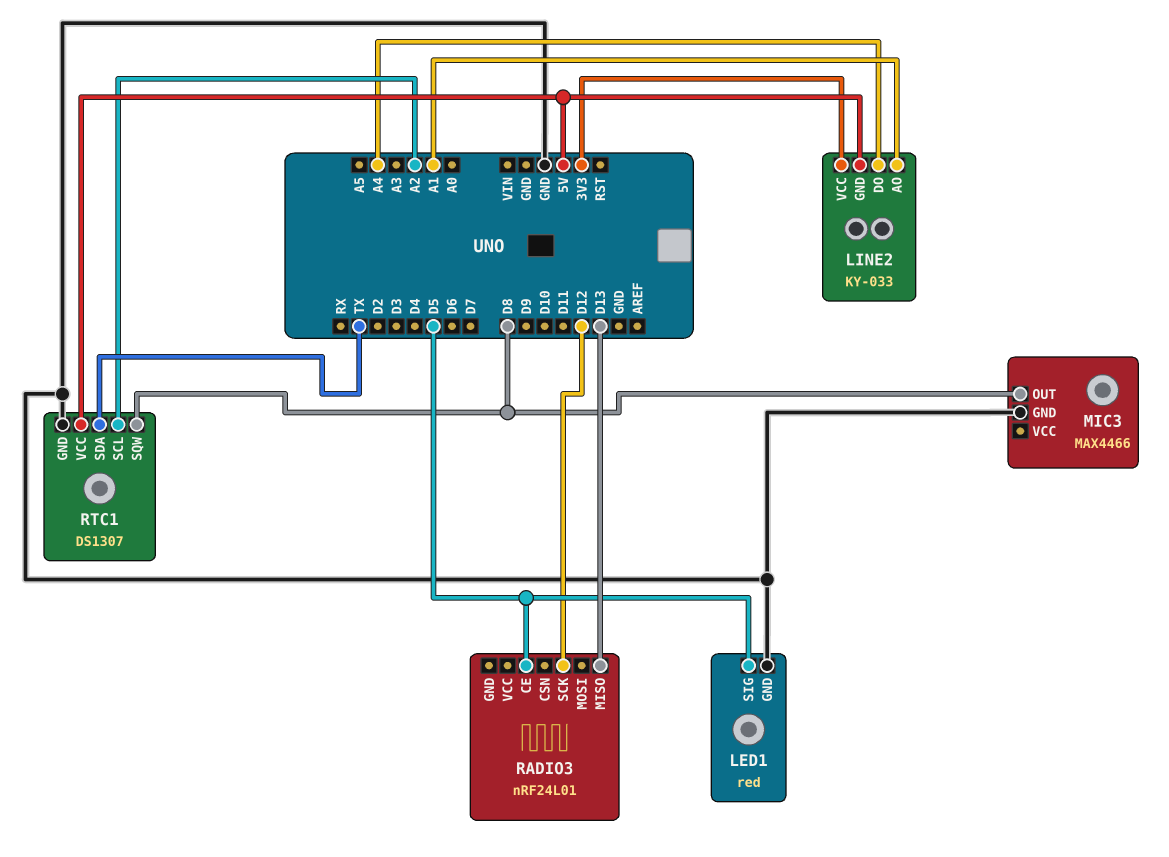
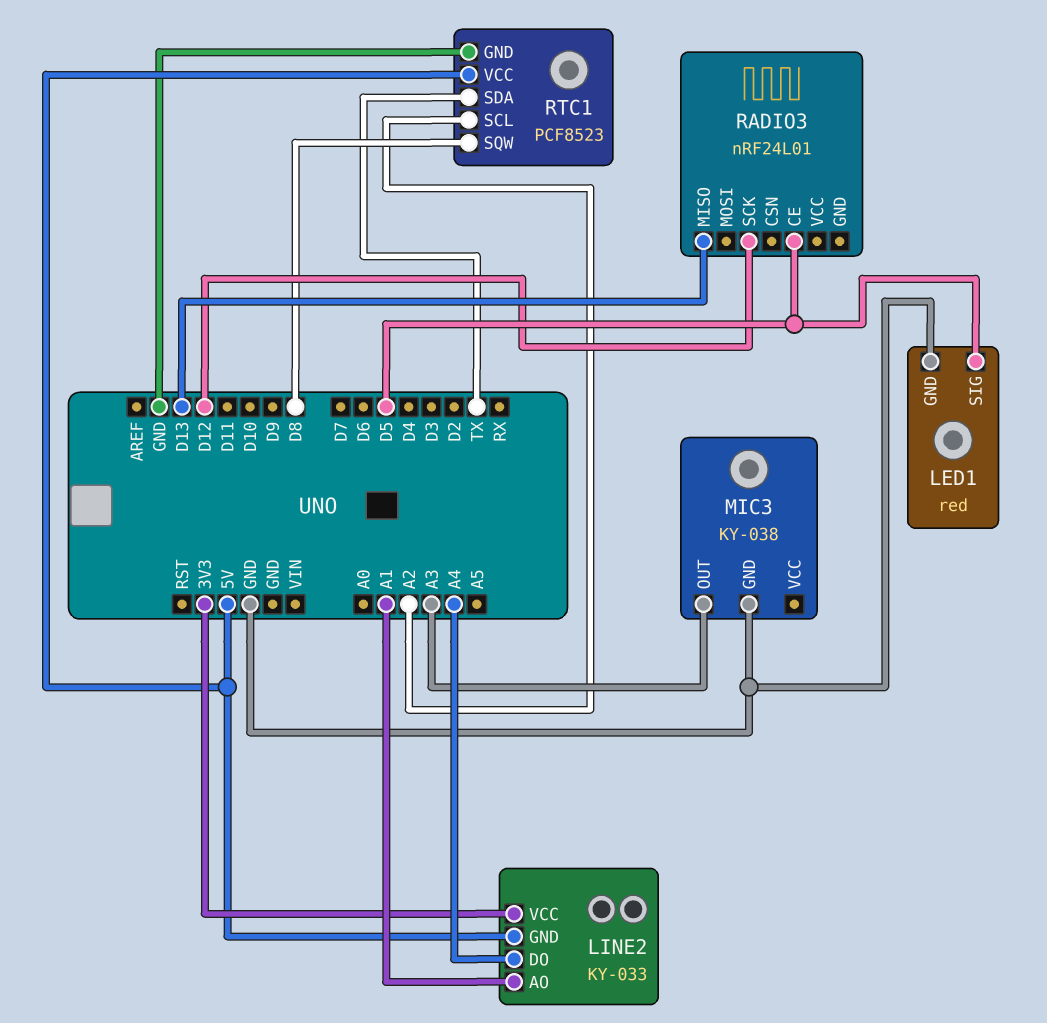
MIC3: MAX4466 -> KY-038
MIC3 pin OUT: D8 -> A3
RTC1: DS1307 -> PCF8523

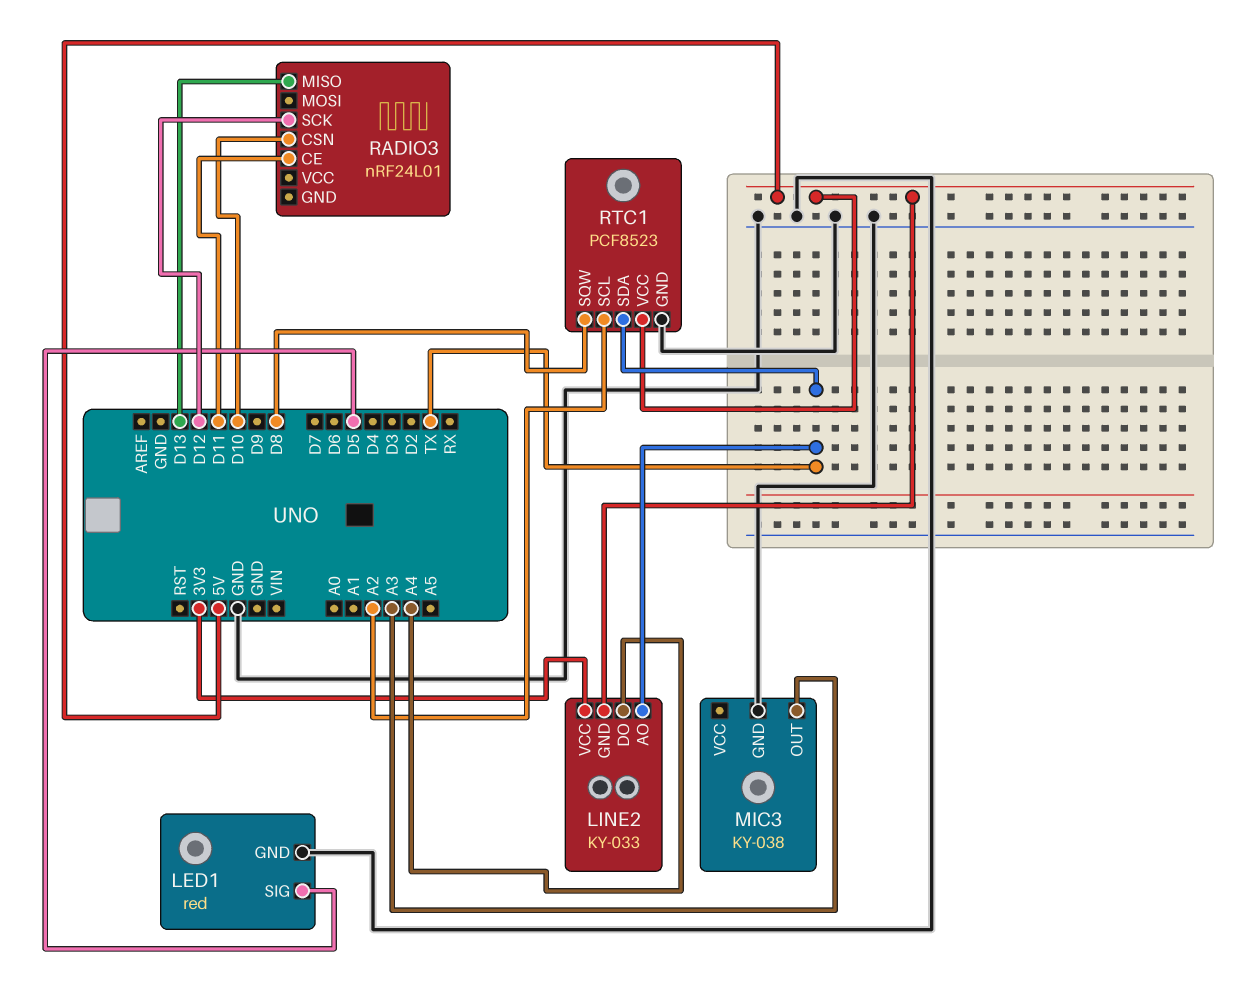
LINE2 pin AO: A1 -> TX
RADIO3 pin CE: D5 -> D11
RADIO3 pin CSN: none -> D10

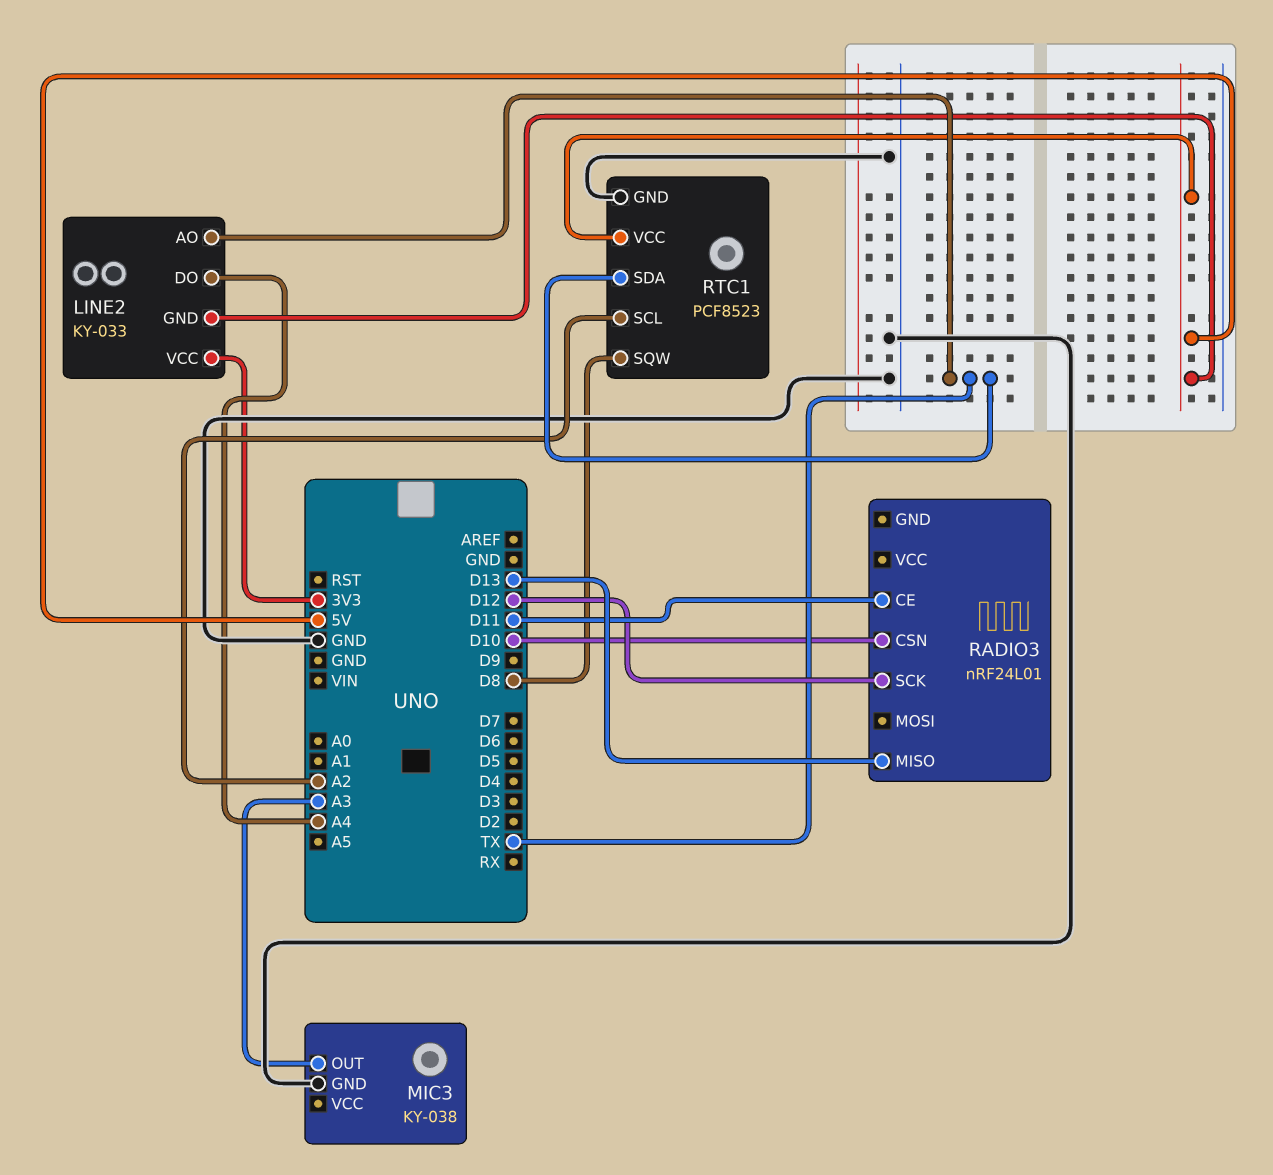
LED1: red -> none
LED1 pin GND: GND -> none
LED1 pin SIG: D5 -> none

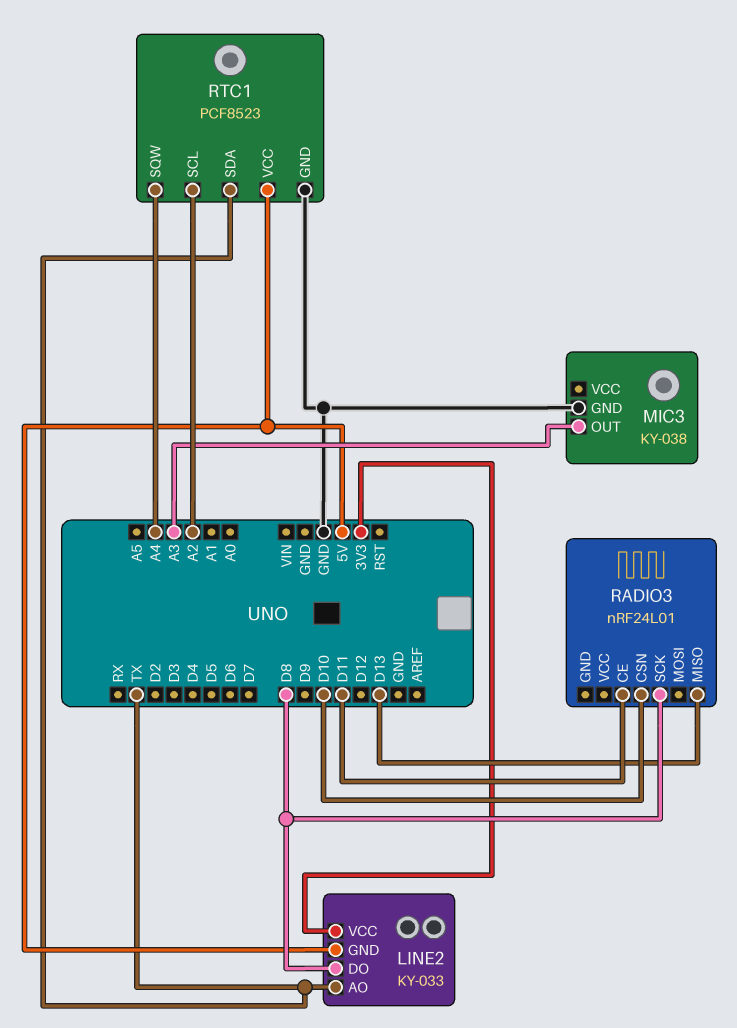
LINE2 pin DO: A4 -> D8
RADIO3 pin SCK: D12 -> D8
RTC1 pin SQW: D8 -> A4

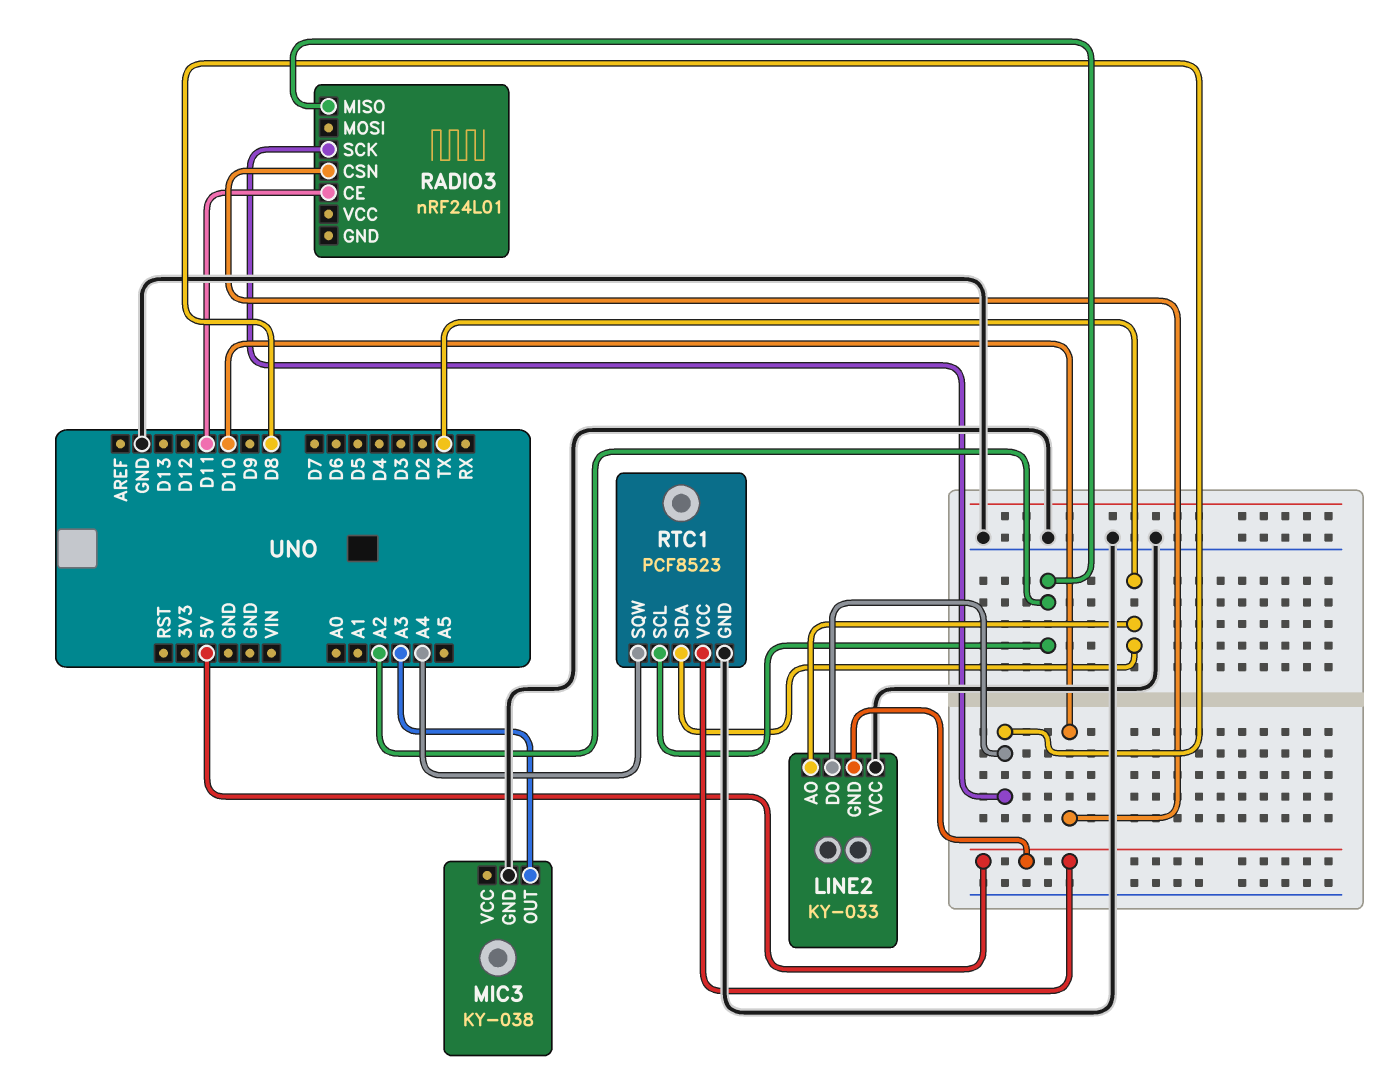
LINE2 pin VCC: 3V3 -> GND
RADIO3 pin MISO: D13 -> A2

